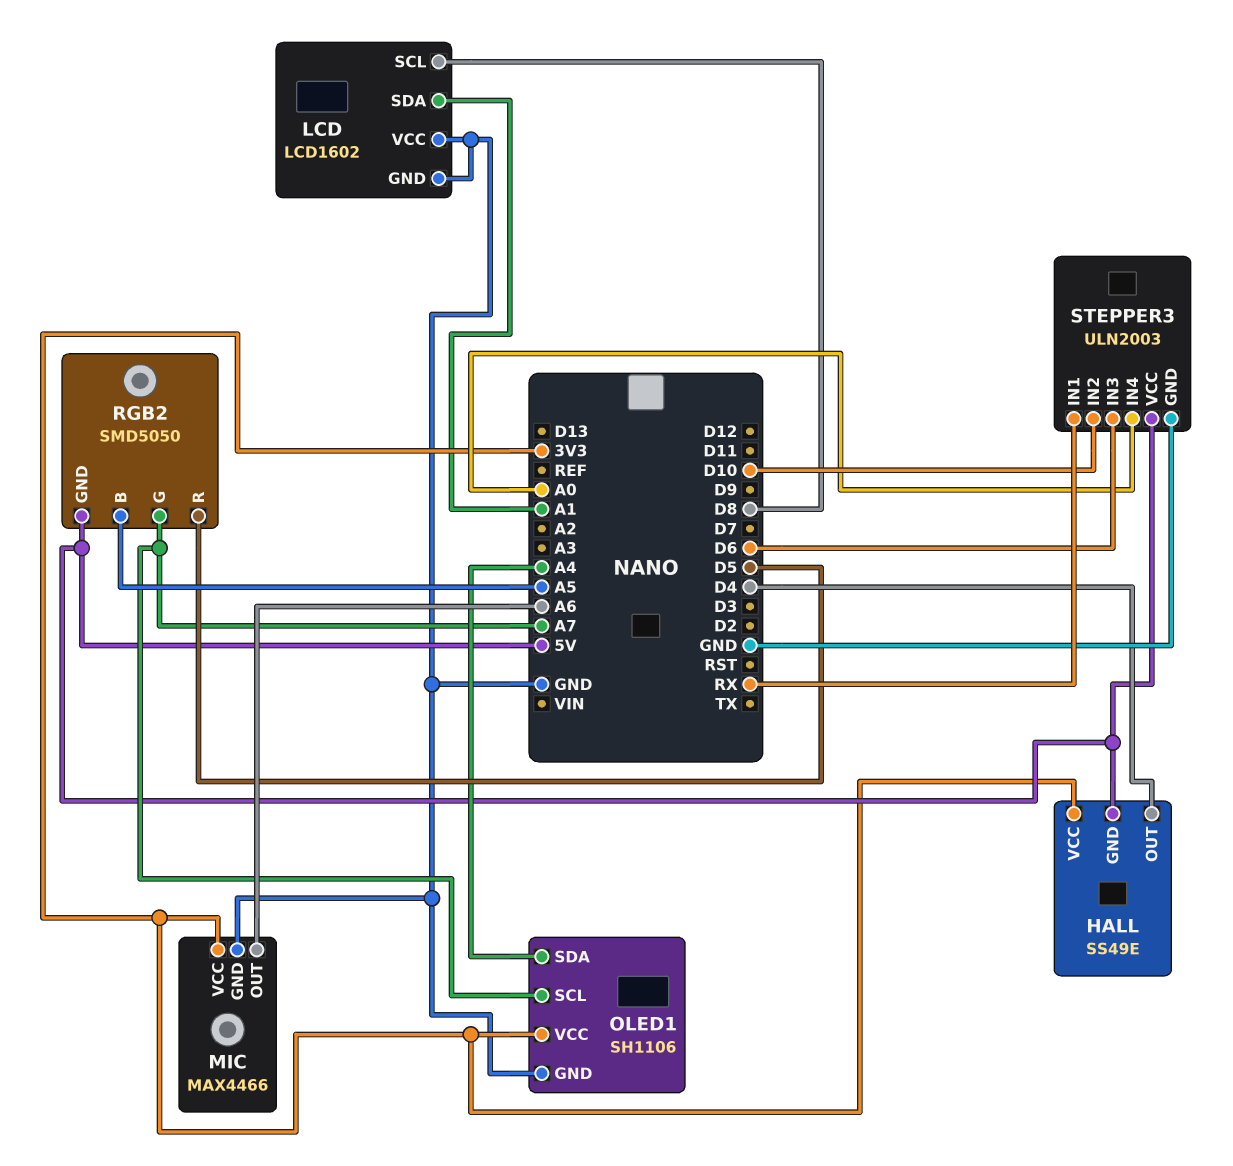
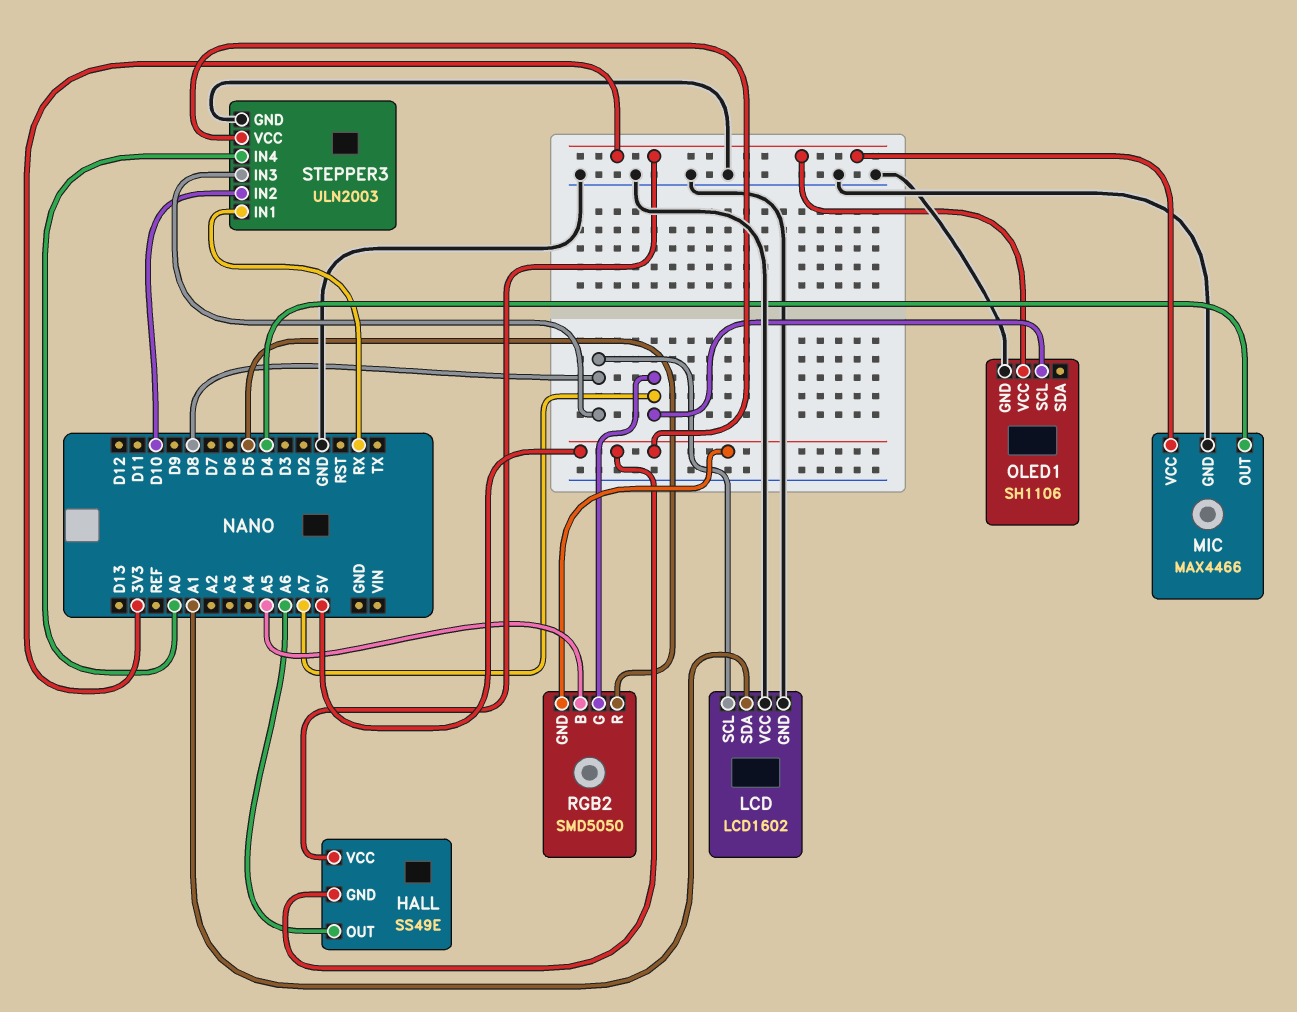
HALL pin OUT: D4 -> A6
MIC pin OUT: A6 -> D4
OLED1 pin SDA: A4 -> none
STEPPER3 pin IN3: D6 -> D8

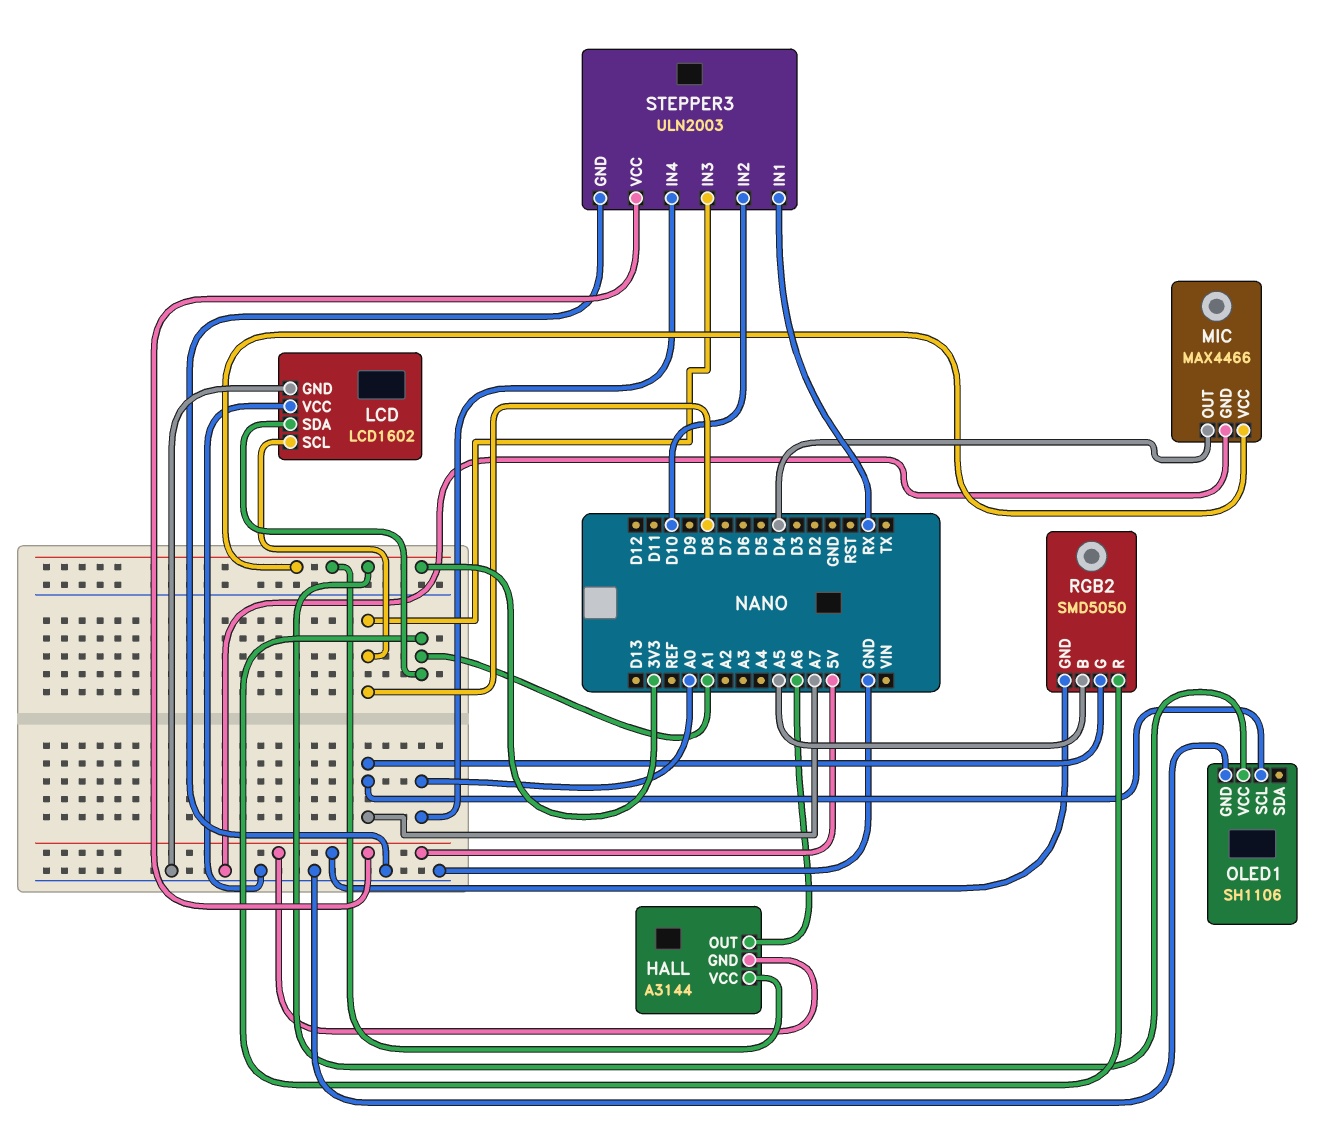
HALL: SS49E -> A3144
RGB2 pin R: D5 -> A1

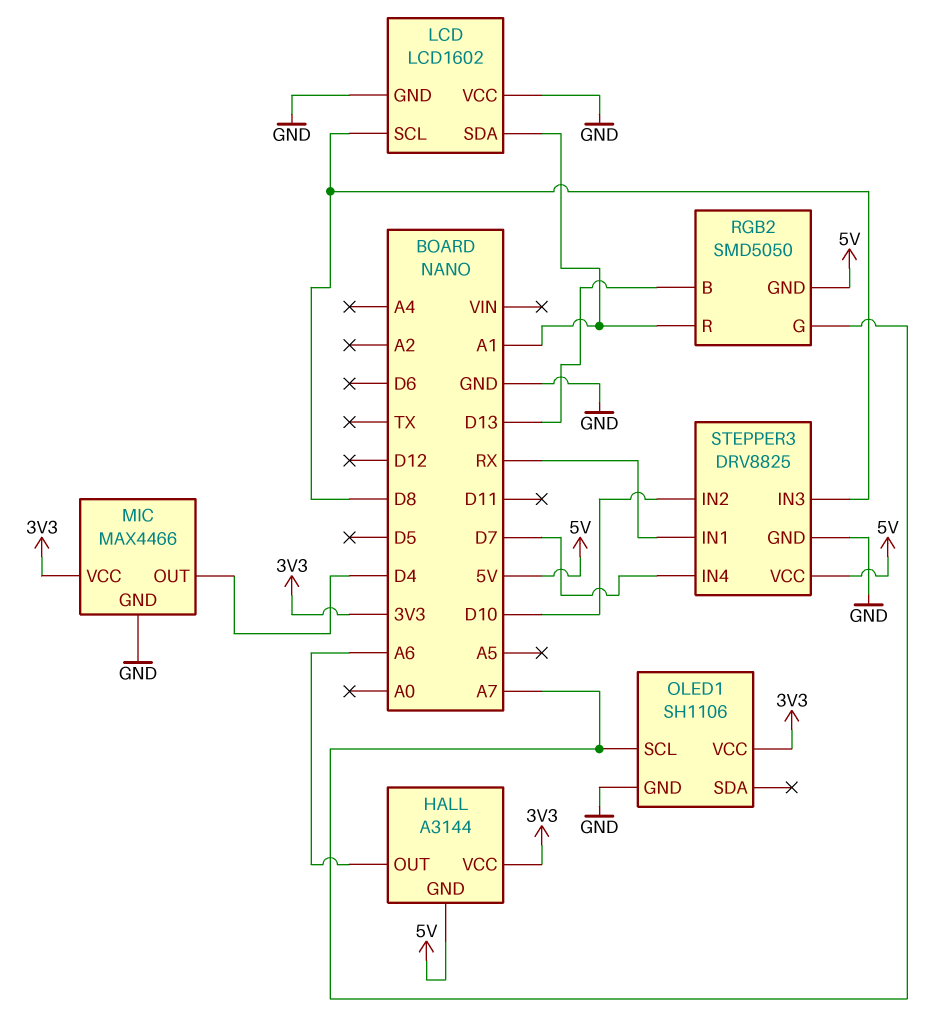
RGB2 pin B: A5 -> D13
STEPPER3: ULN2003 -> DRV8825
STEPPER3 pin IN4: A0 -> D7

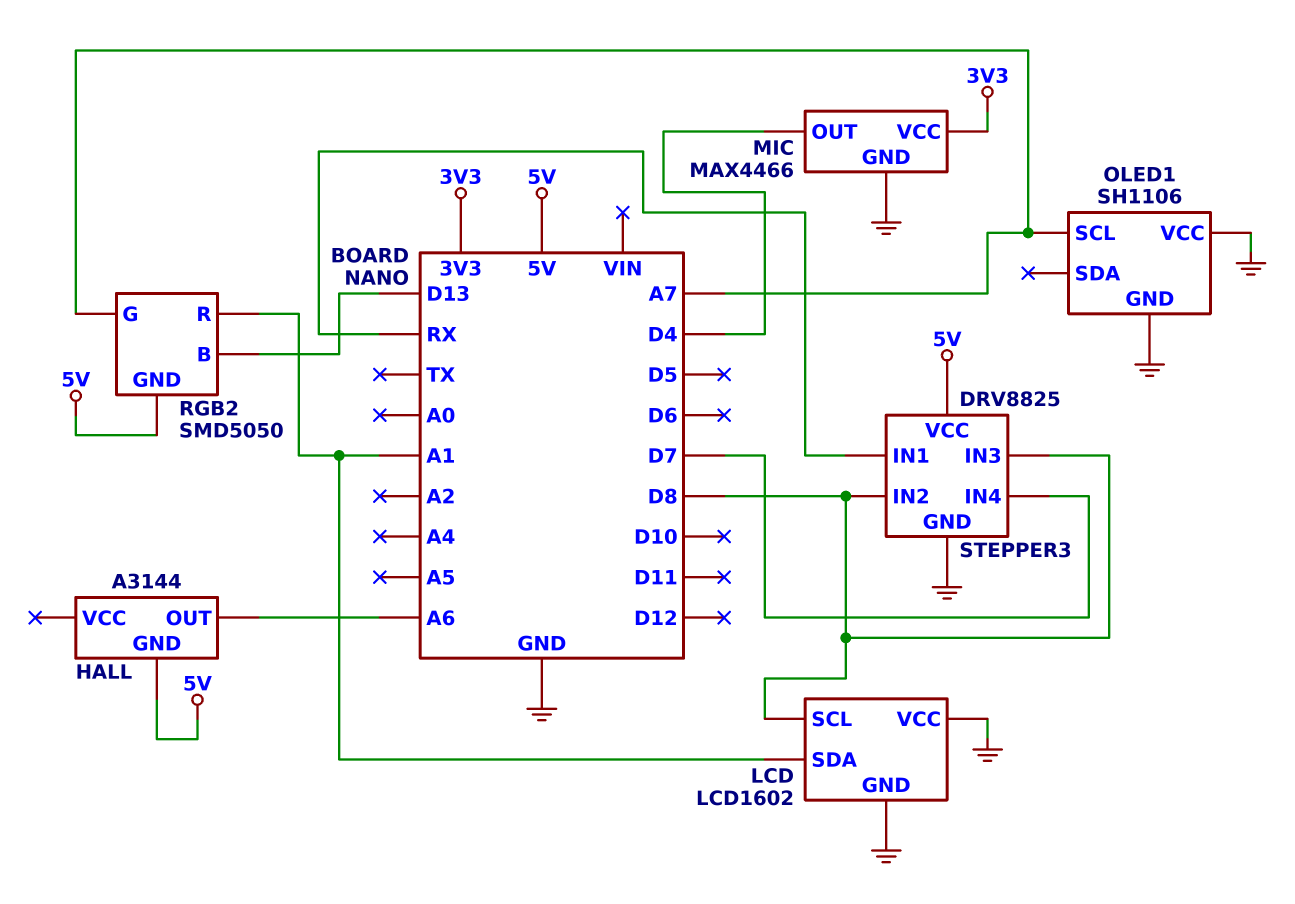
HALL pin VCC: 3V3 -> none
OLED1 pin VCC: 3V3 -> GND
STEPPER3 pin IN2: D10 -> D8

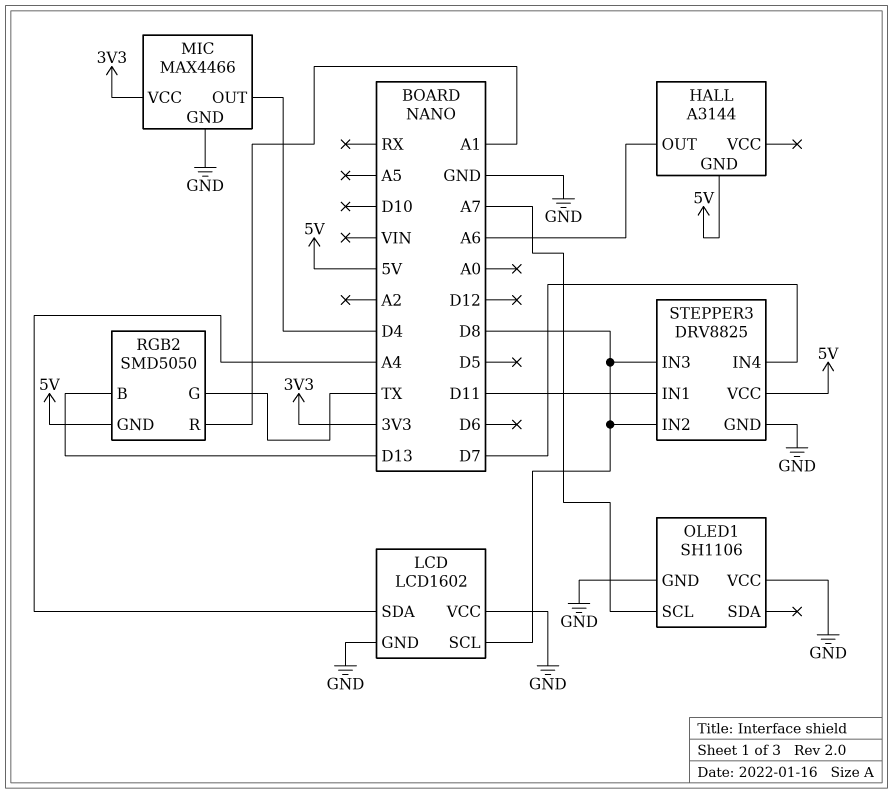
LCD pin SDA: A1 -> A4
RGB2 pin G: A7 -> TX
STEPPER3 pin IN1: RX -> D11

